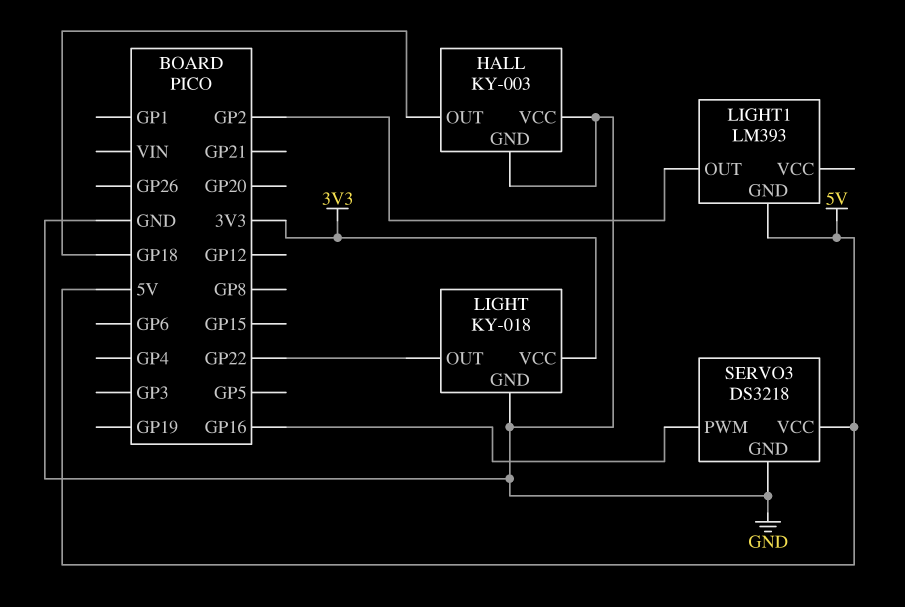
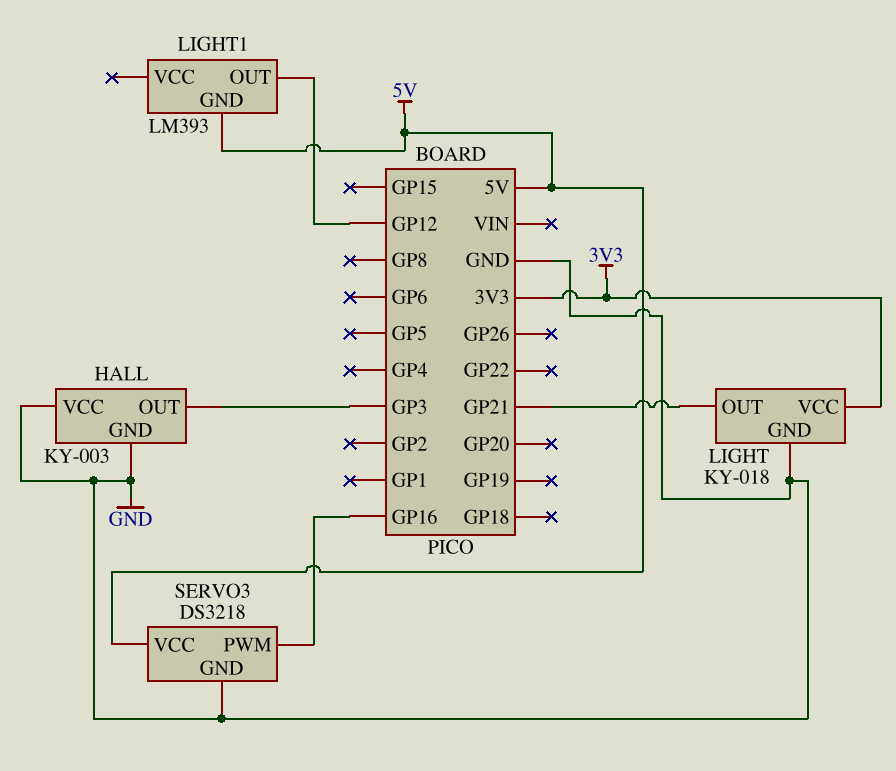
HALL pin OUT: GP18 -> GP3
LIGHT pin OUT: GP22 -> GP21
LIGHT1 pin OUT: GP2 -> GP12

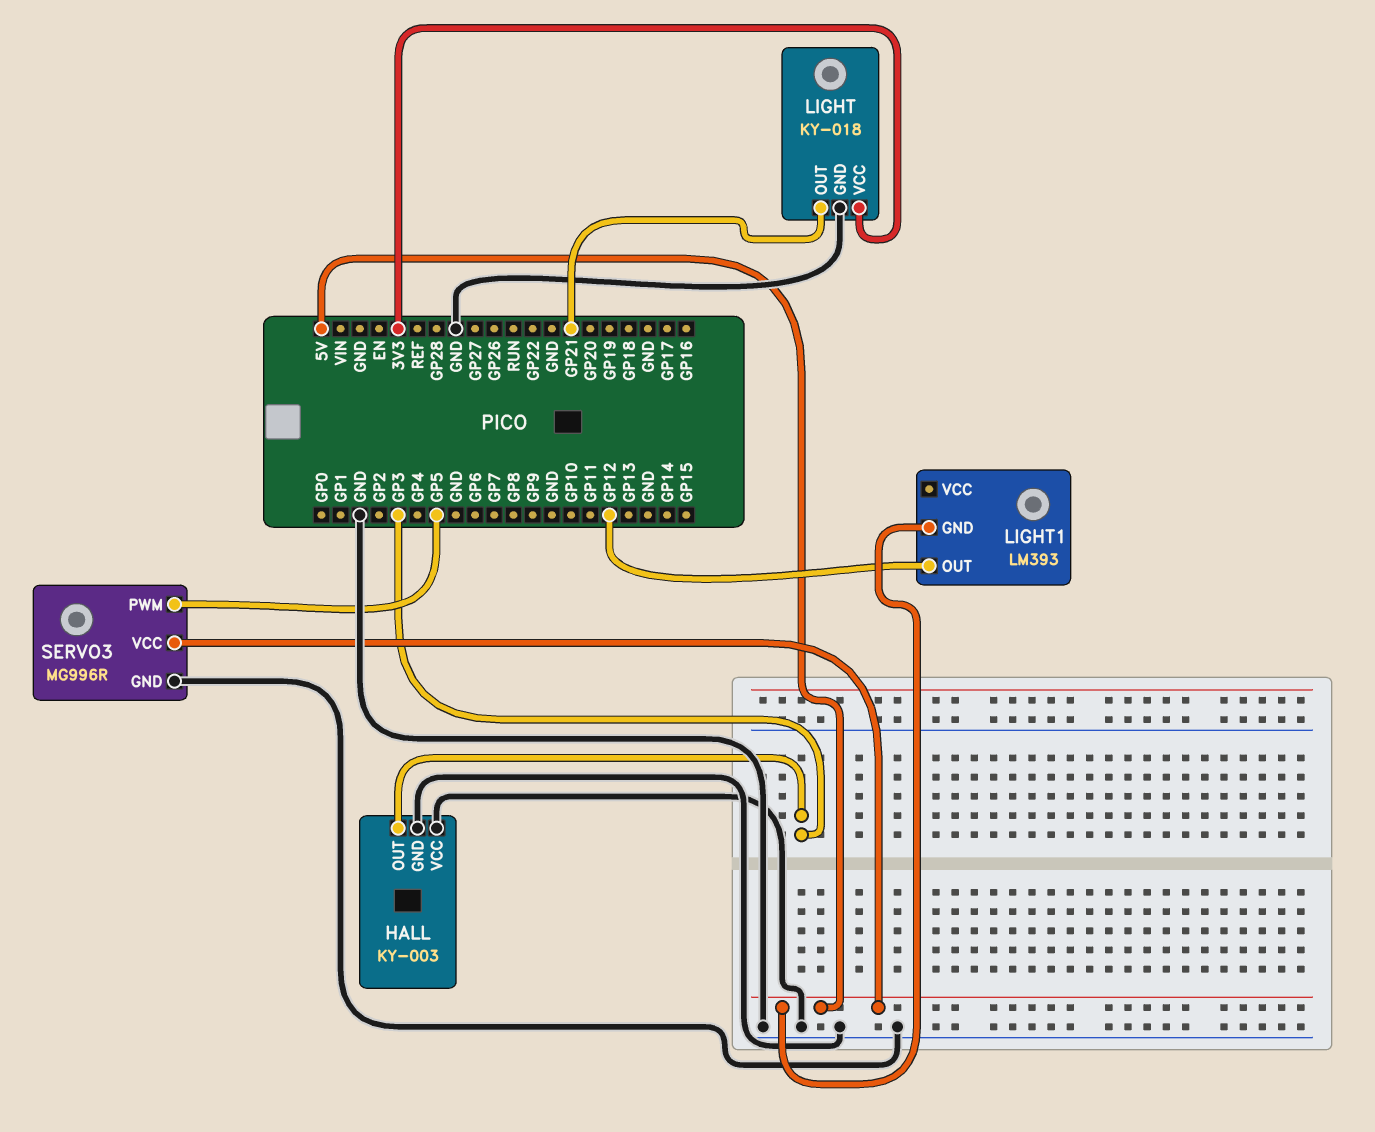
SERVO3: DS3218 -> MG996R
SERVO3 pin PWM: GP16 -> GP5

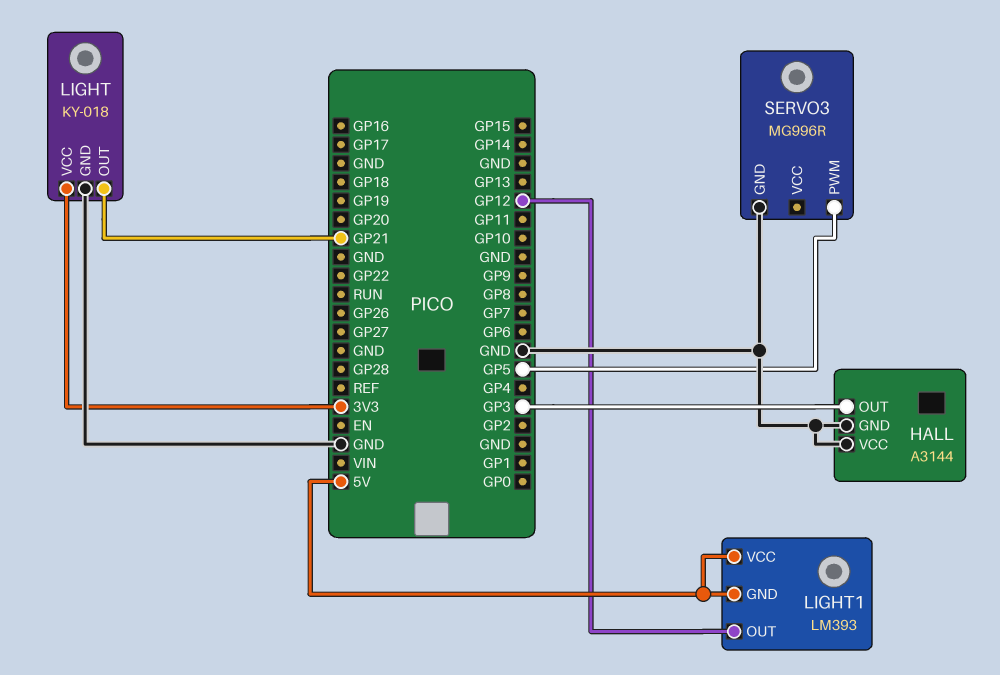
HALL: KY-003 -> A3144
LIGHT1 pin VCC: none -> 5V
SERVO3 pin VCC: 5V -> none

